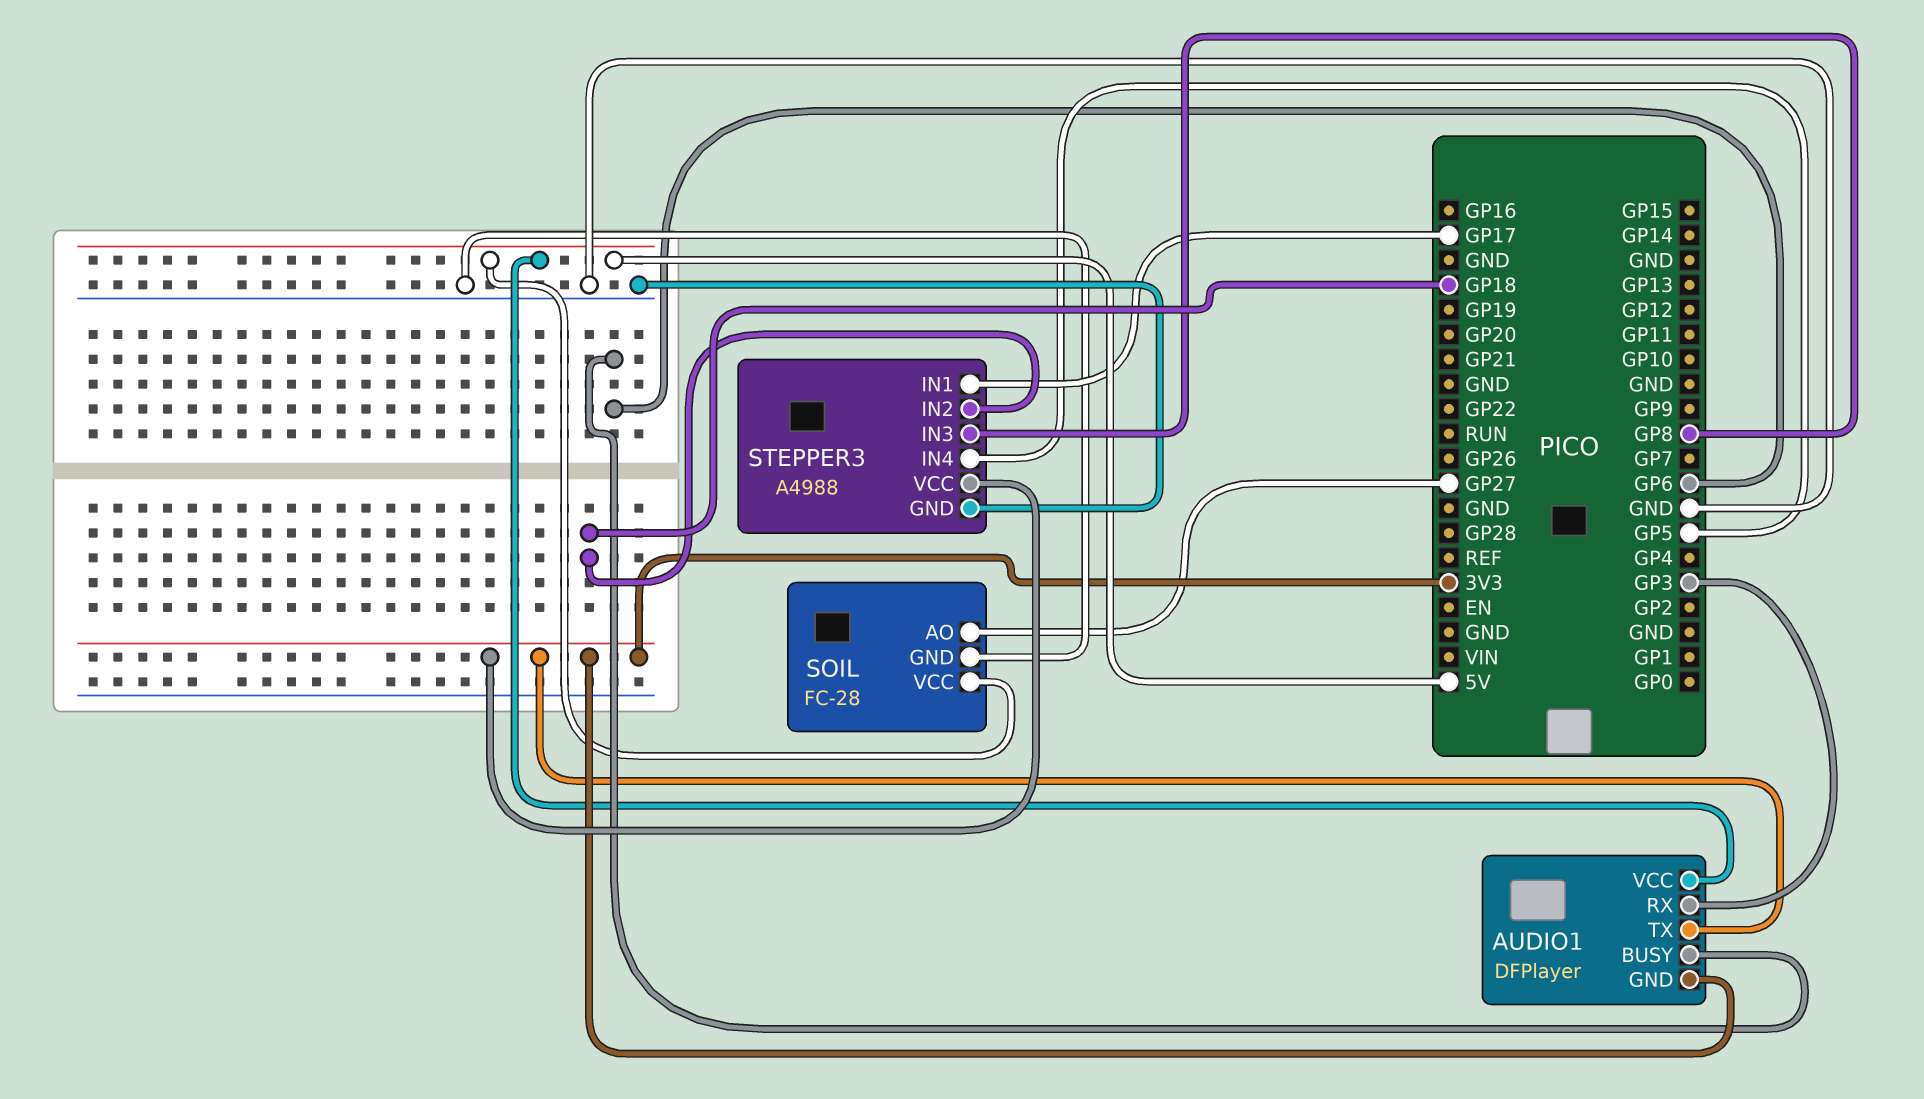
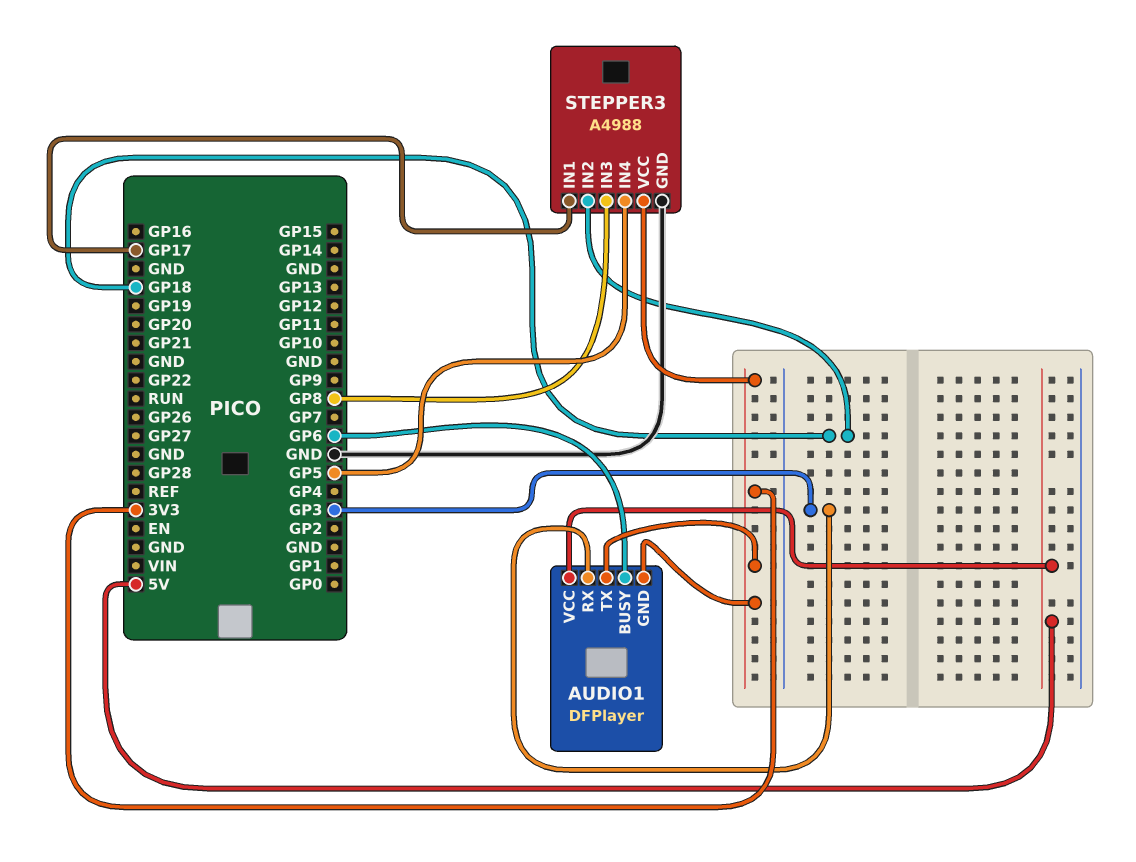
SOIL: FC-28 -> none
SOIL pin AO: GP27 -> none
SOIL pin GND: GND -> none
SOIL pin VCC: 5V -> none

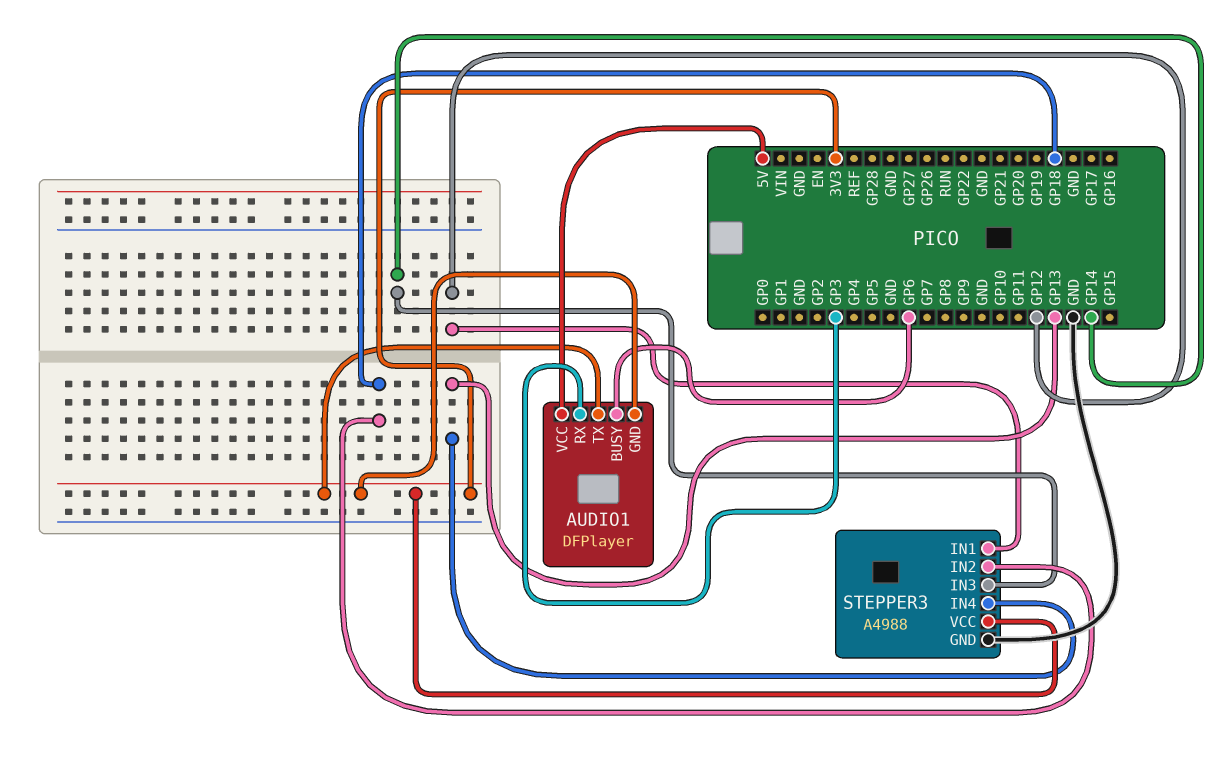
STEPPER3 pin IN1: GP17 -> GP12
STEPPER3 pin IN3: GP8 -> GP14
STEPPER3 pin IN4: GP5 -> GP13

